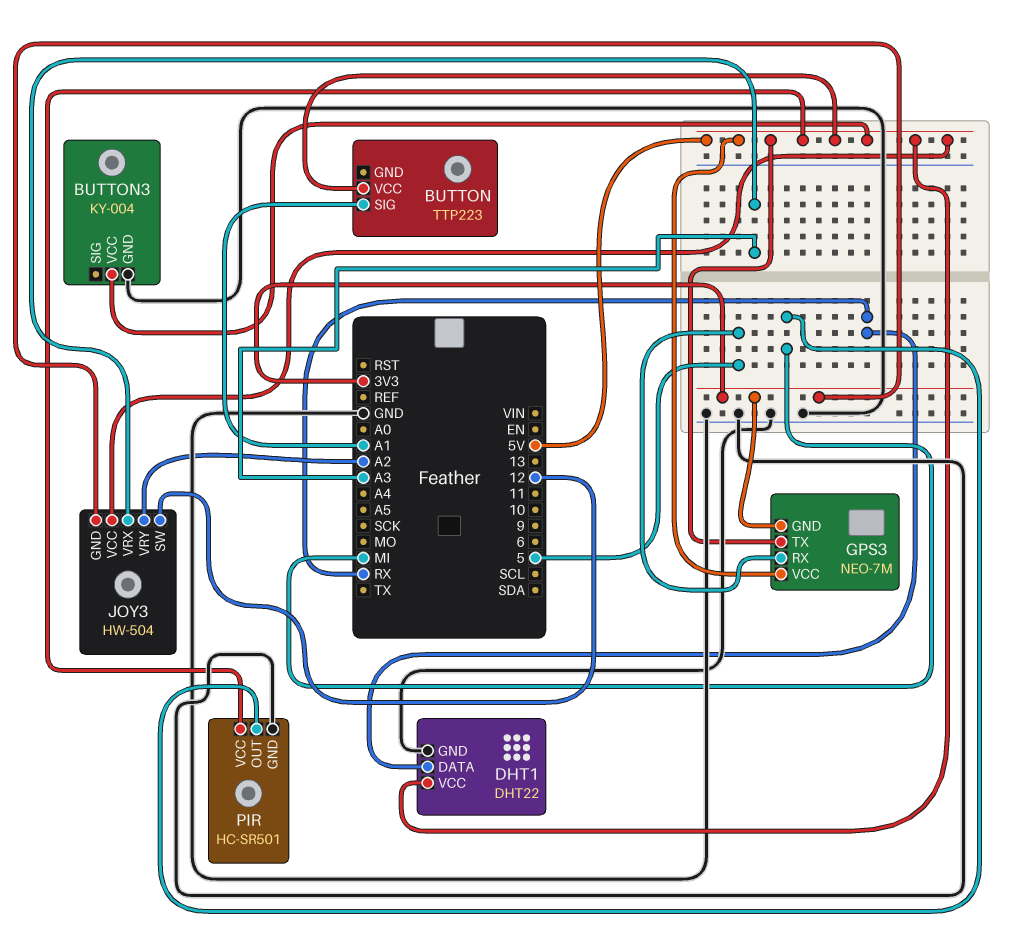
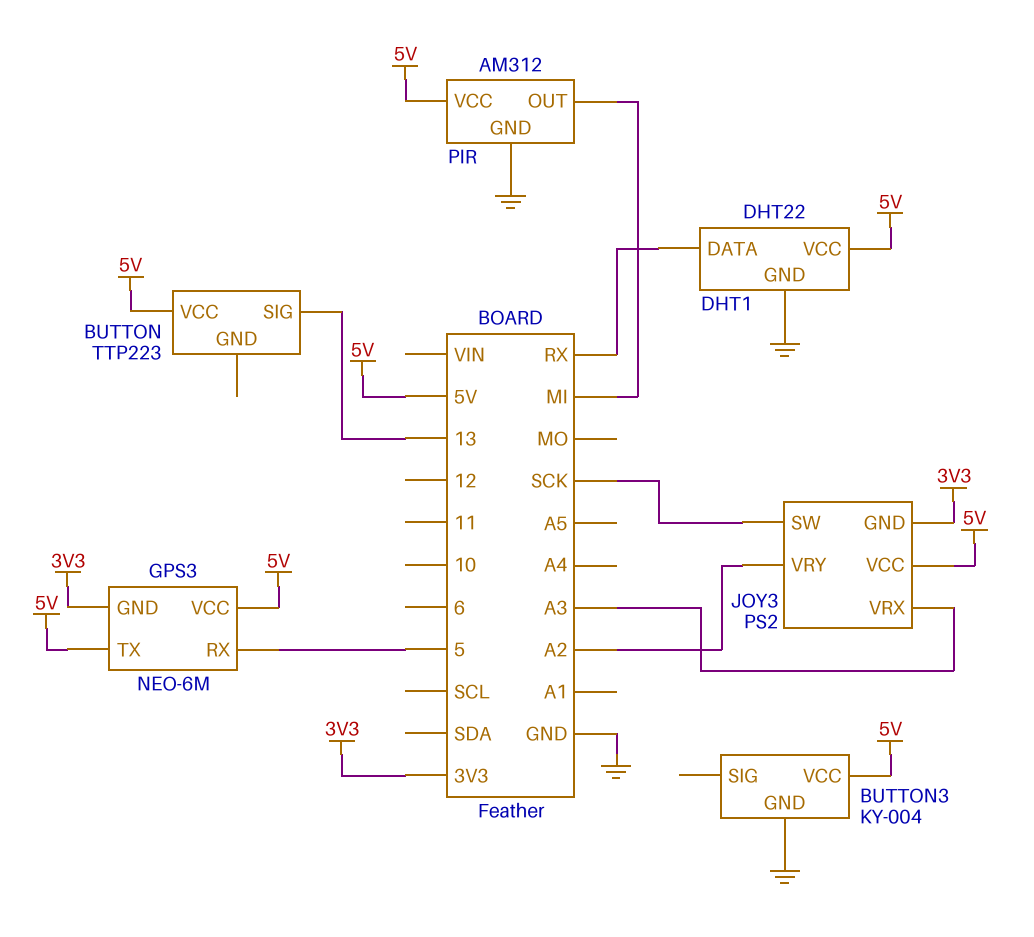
BUTTON pin SIG: A1 -> 13
GPS3: NEO-7M -> NEO-6M
JOY3: HW-504 -> PS2
JOY3 pin SW: 12 -> SCK
PIR: HC-SR501 -> AM312

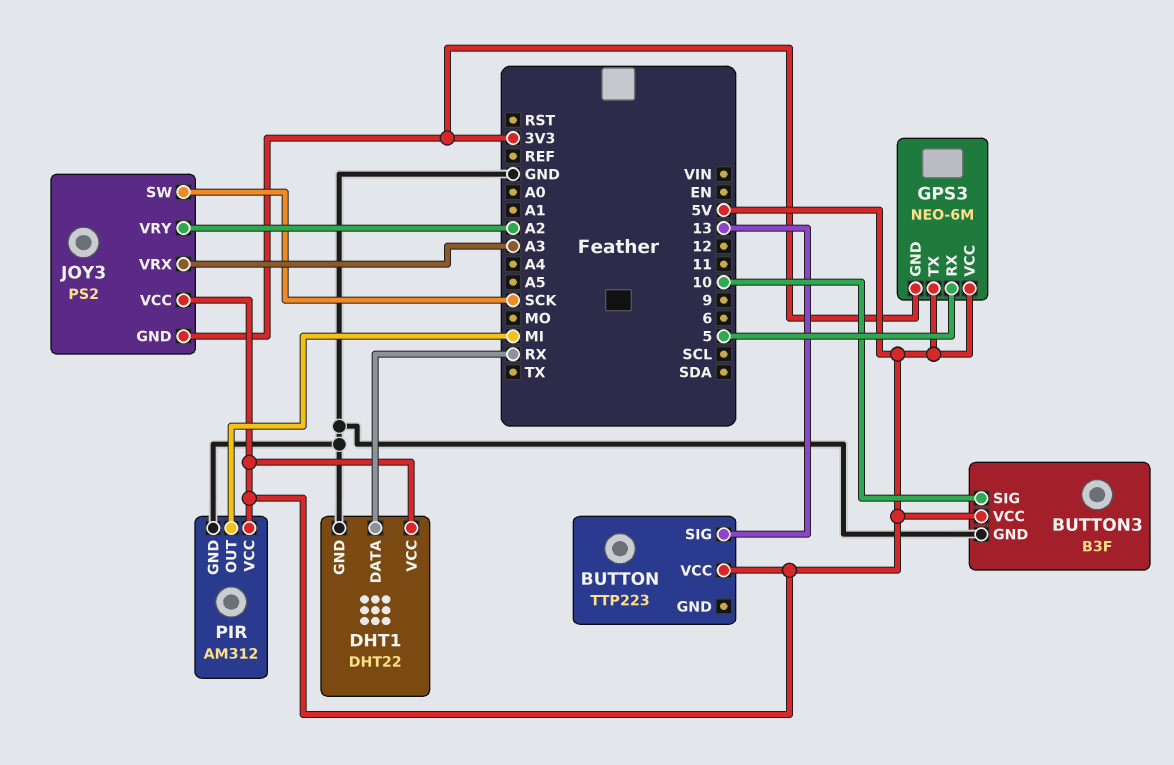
BUTTON3: KY-004 -> B3F
BUTTON3 pin SIG: none -> 10

